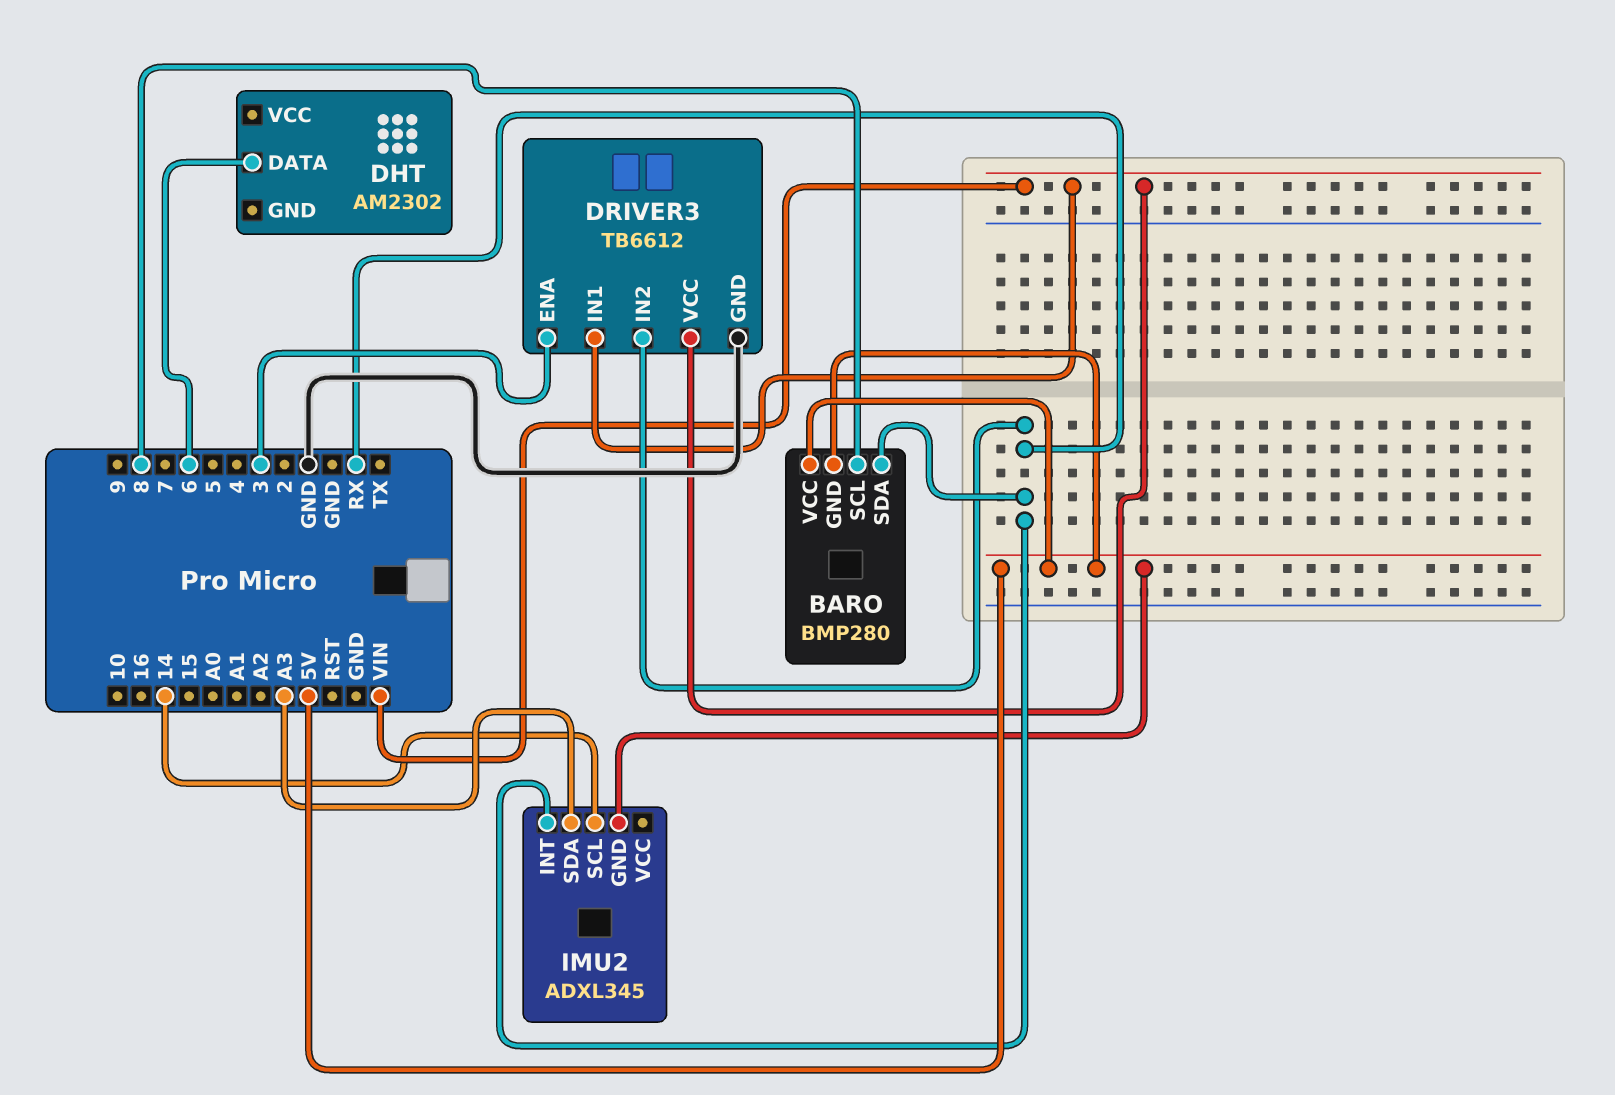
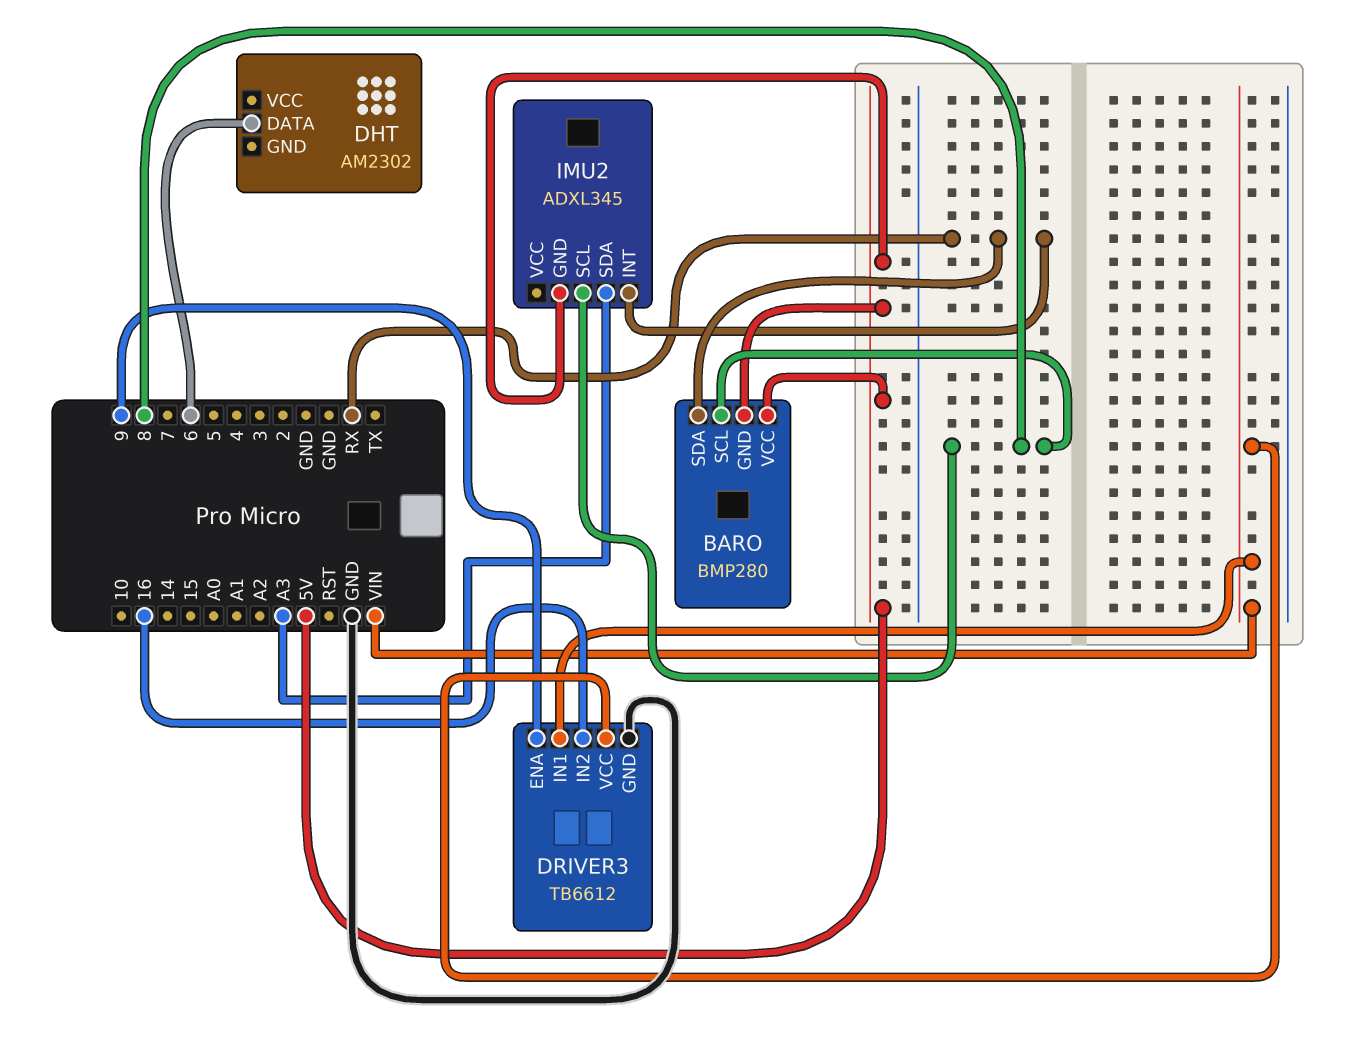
DRIVER3 pin ENA: 3 -> 9
DRIVER3 pin IN2: RX -> 16
IMU2 pin SCL: 14 -> 8

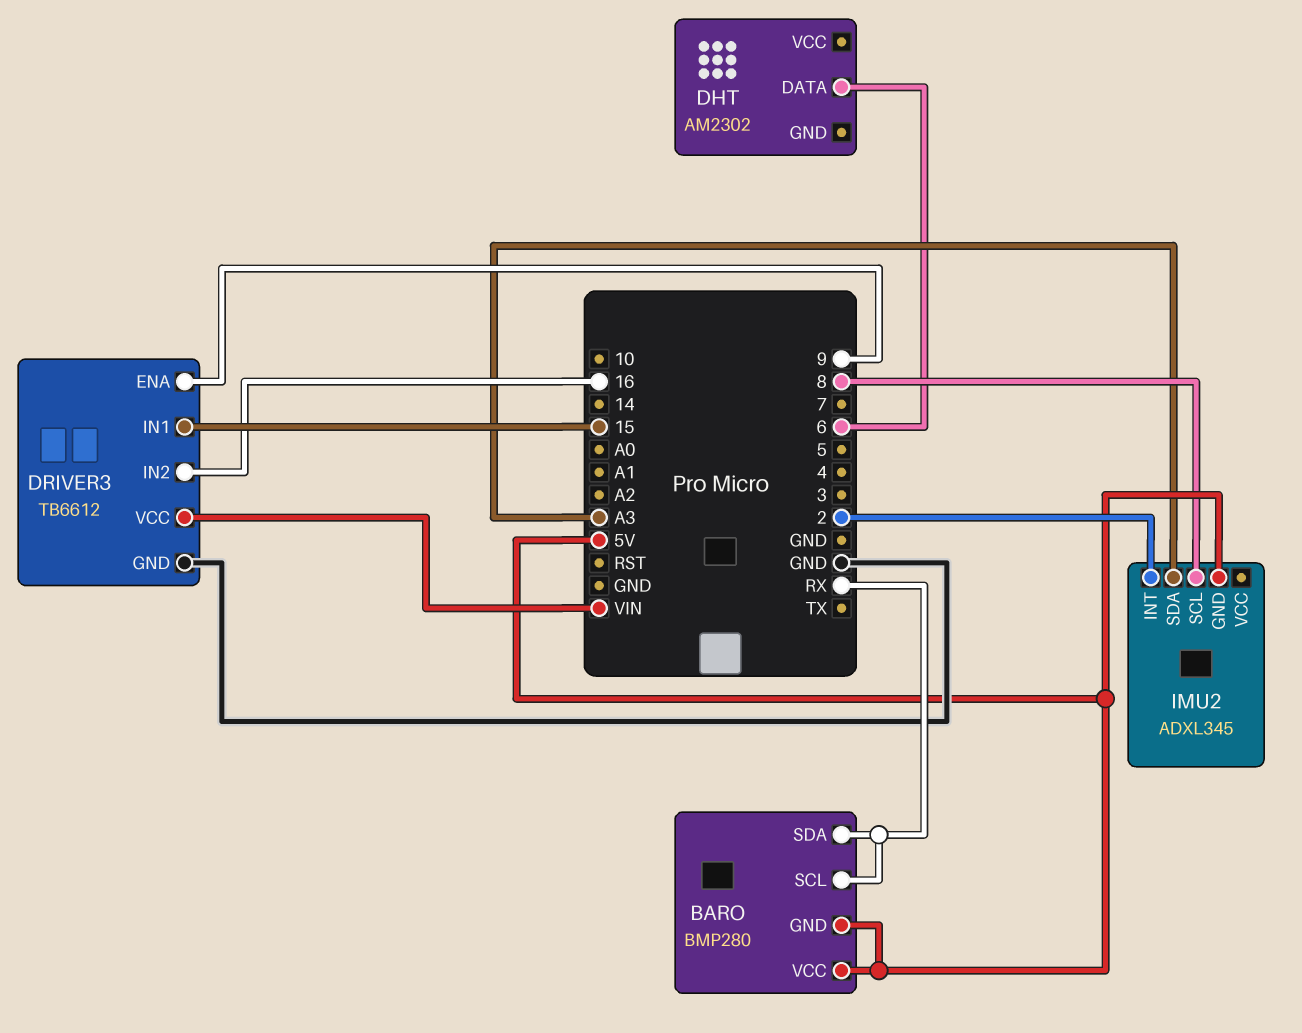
BARO pin SCL: 8 -> RX
DRIVER3 pin IN1: VIN -> 15
IMU2 pin INT: RX -> 2

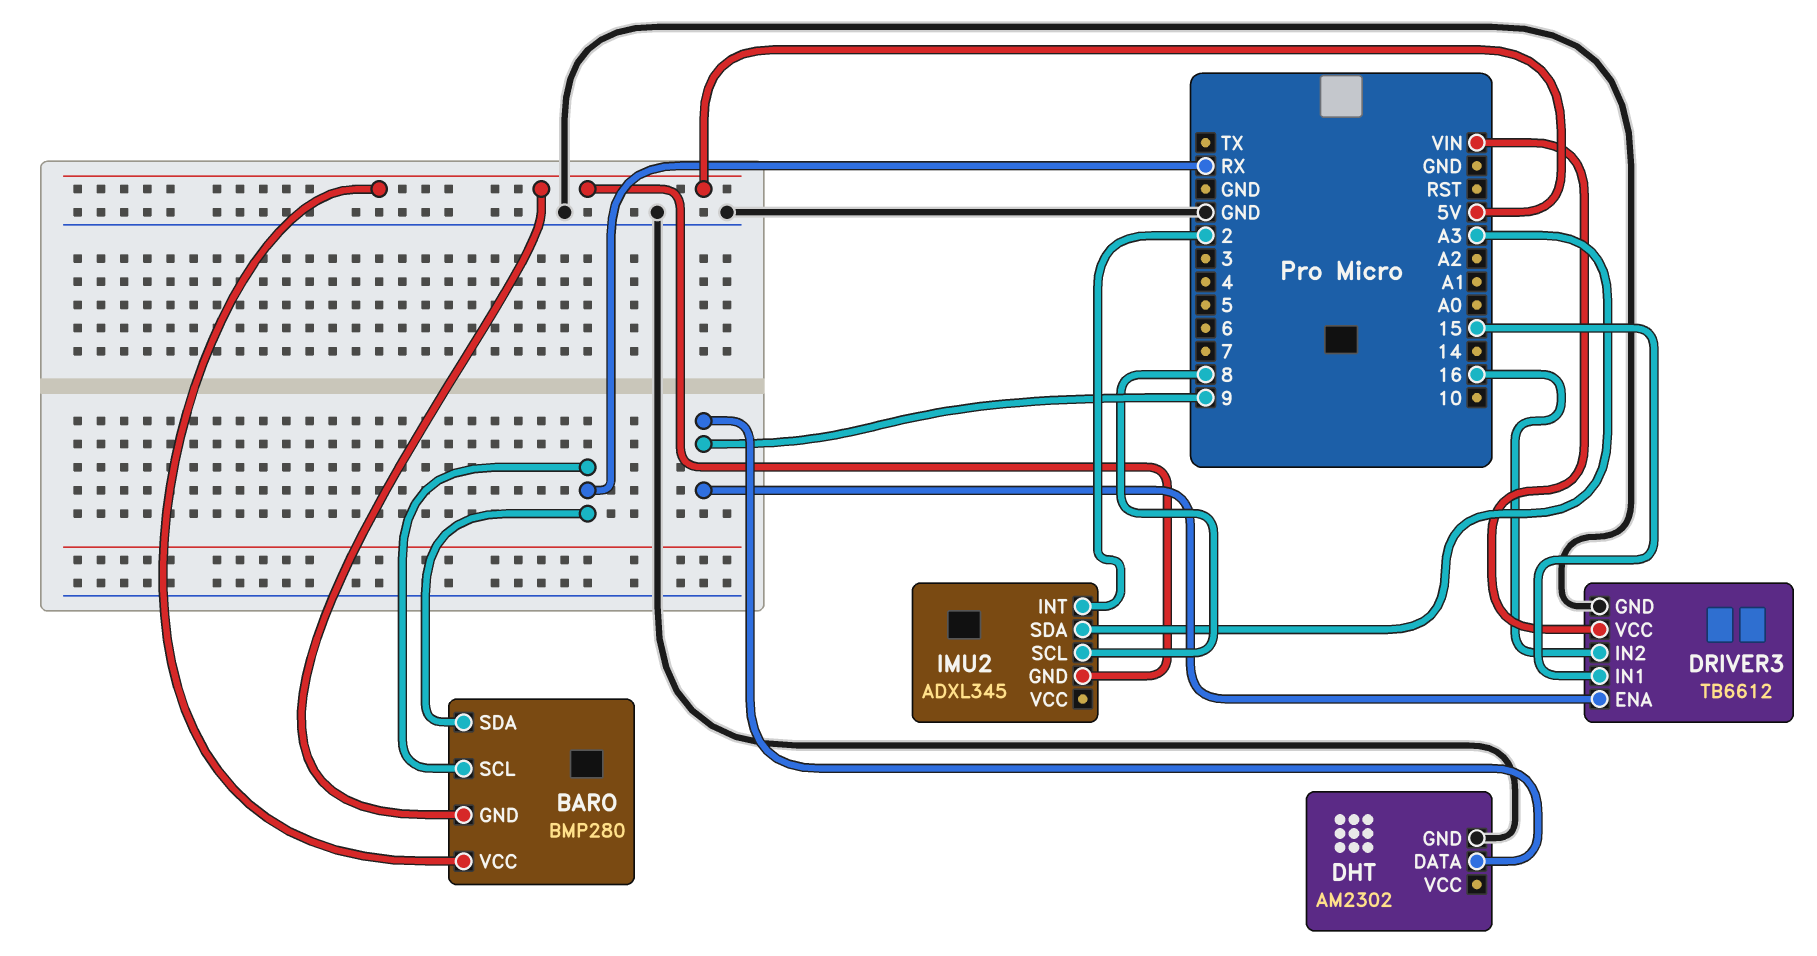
DHT pin DATA: 6 -> 9
DHT pin GND: none -> GND

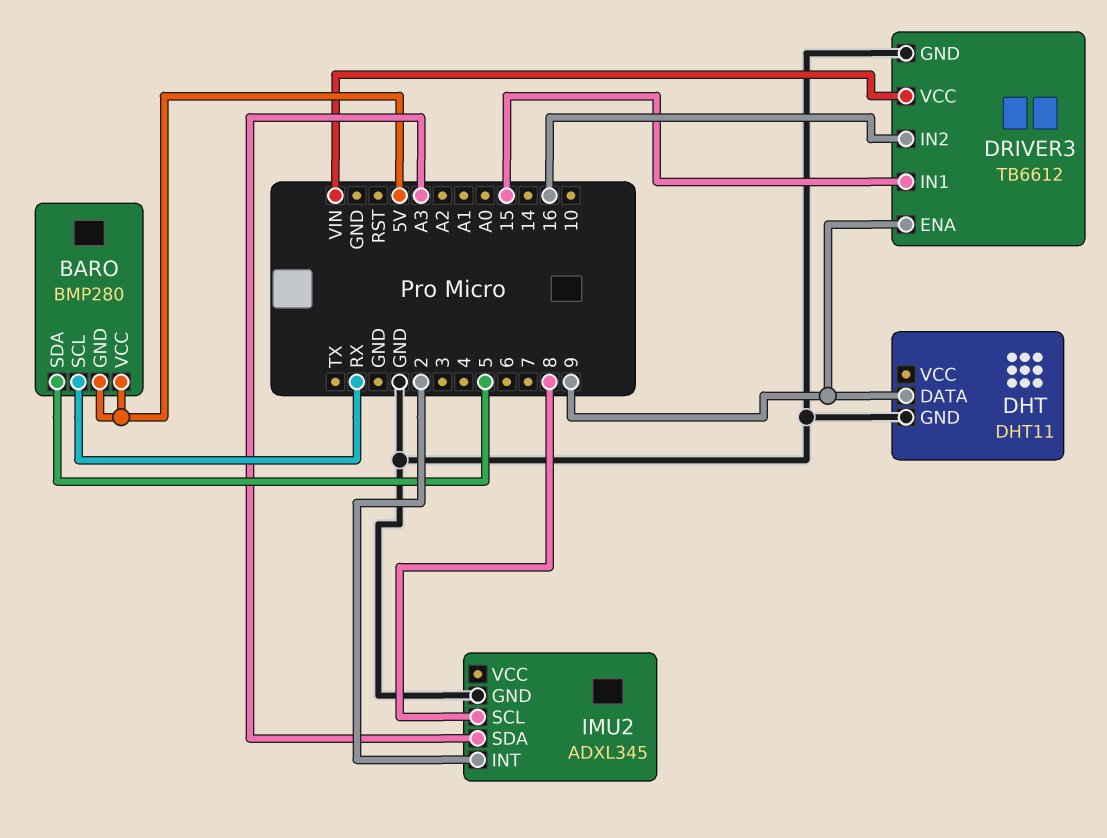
BARO pin SDA: RX -> 5
DHT: AM2302 -> DHT11
IMU2 pin GND: 5V -> GND

